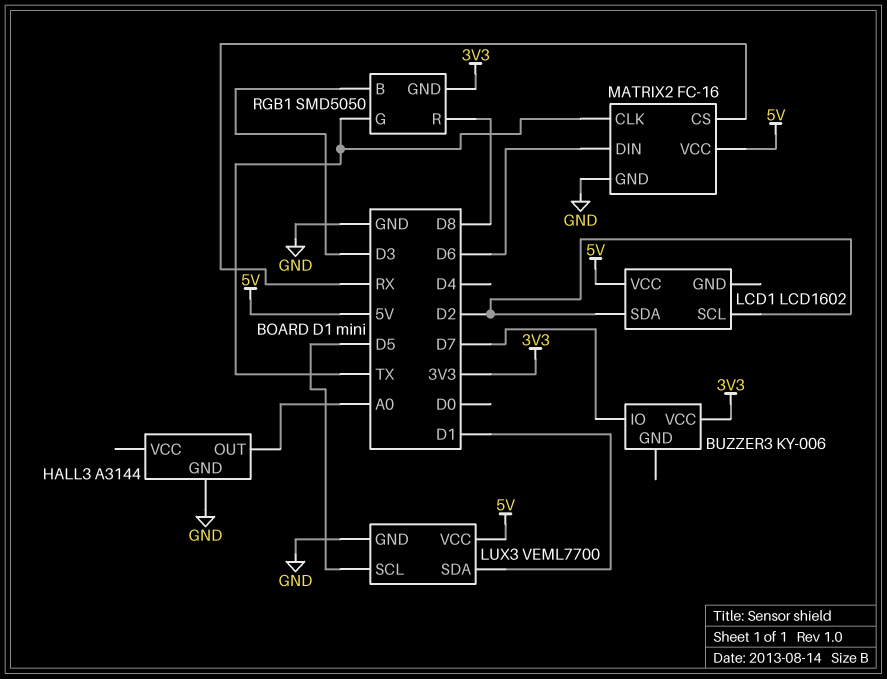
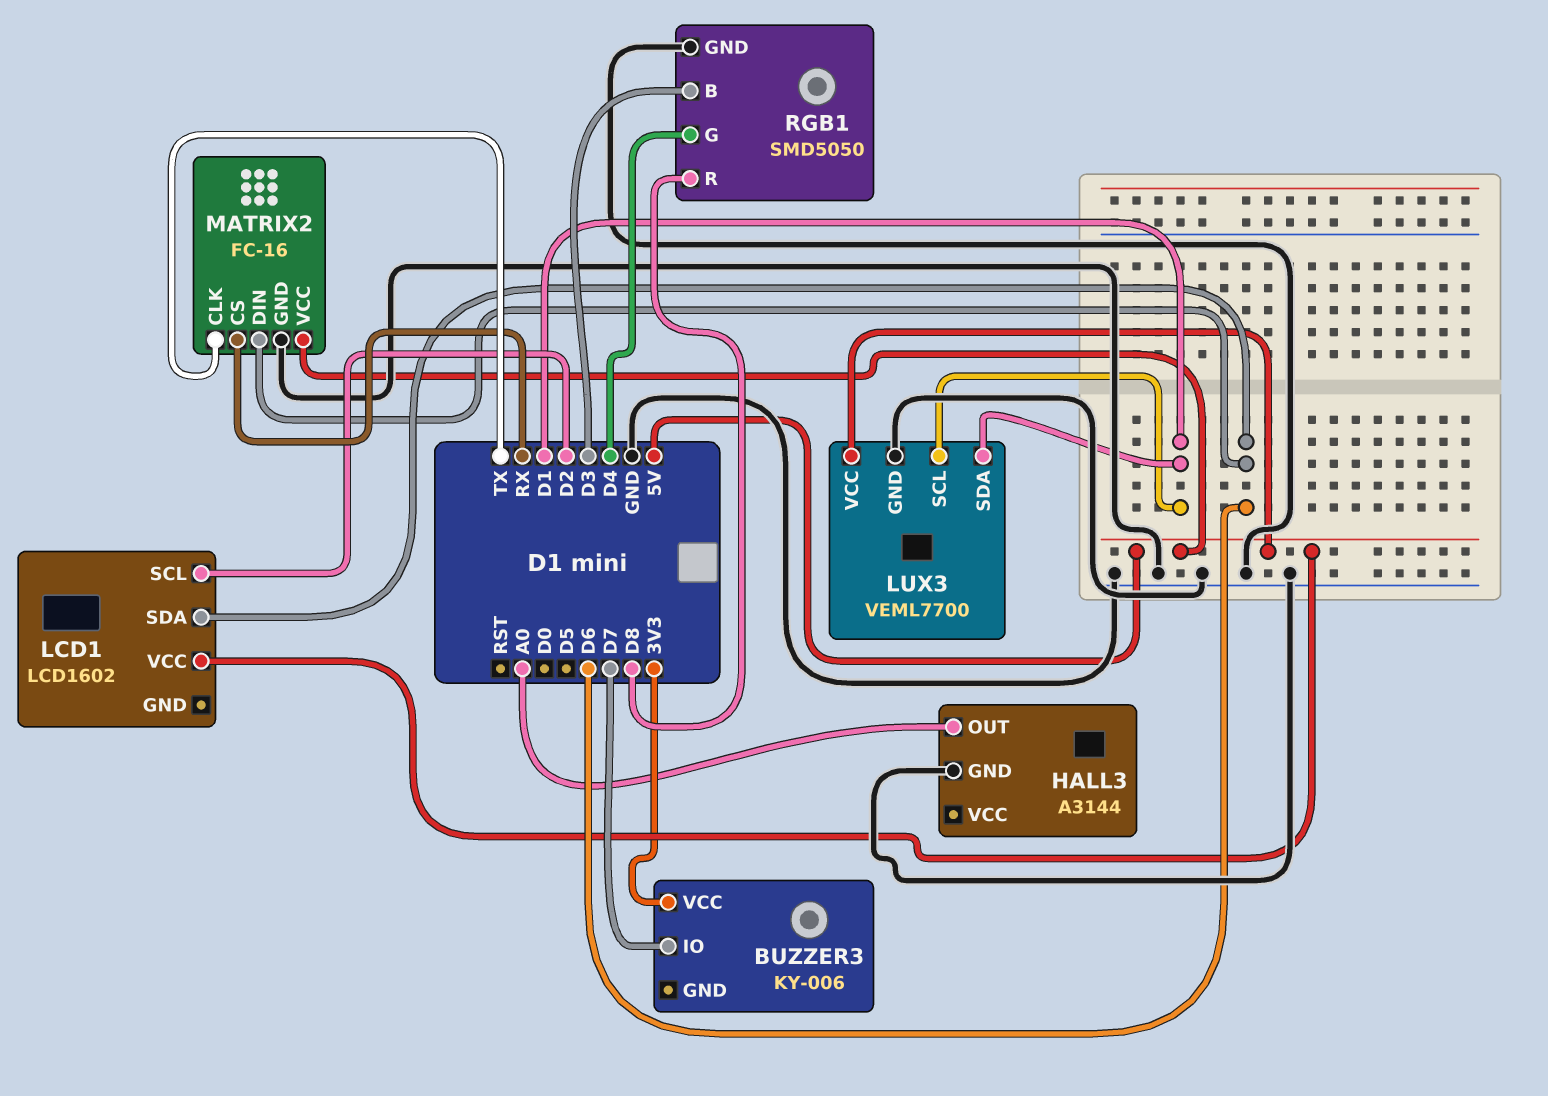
LCD1 pin SDA: D2 -> D6
LUX3 pin SCL: D5 -> D1
RGB1 pin G: TX -> D4
RGB1 pin GND: 3V3 -> GND

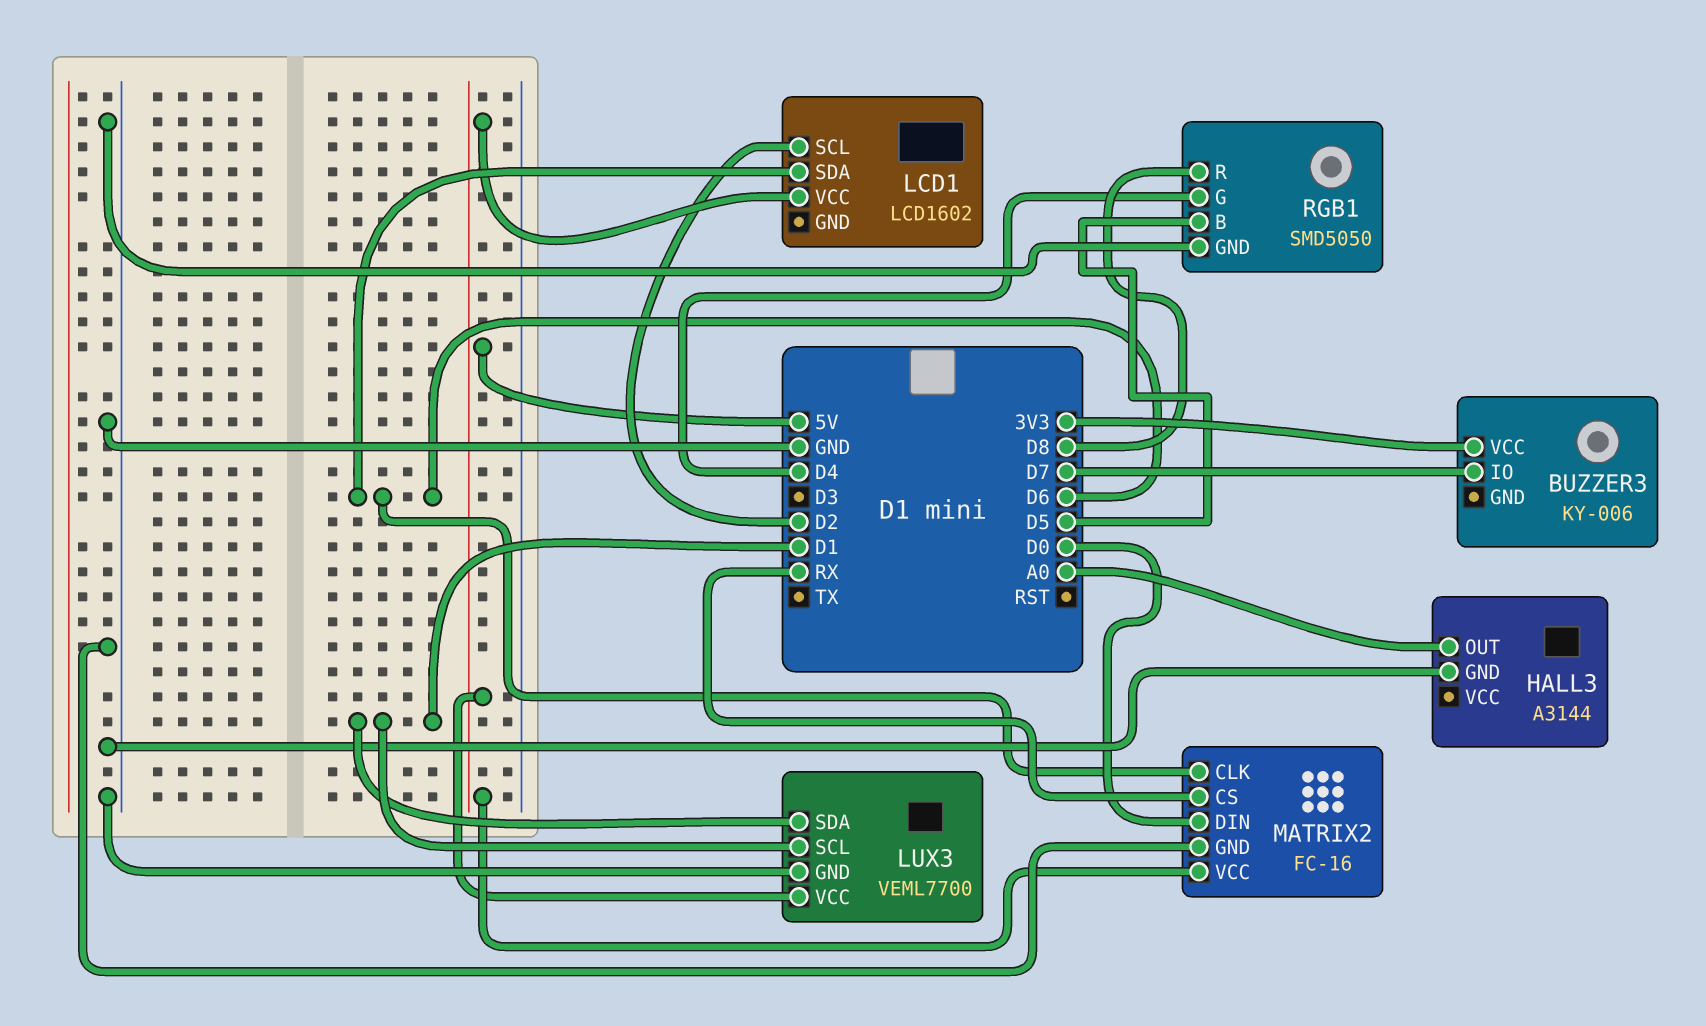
MATRIX2 pin CLK: TX -> D6
MATRIX2 pin DIN: D6 -> D0
RGB1 pin B: D3 -> D5

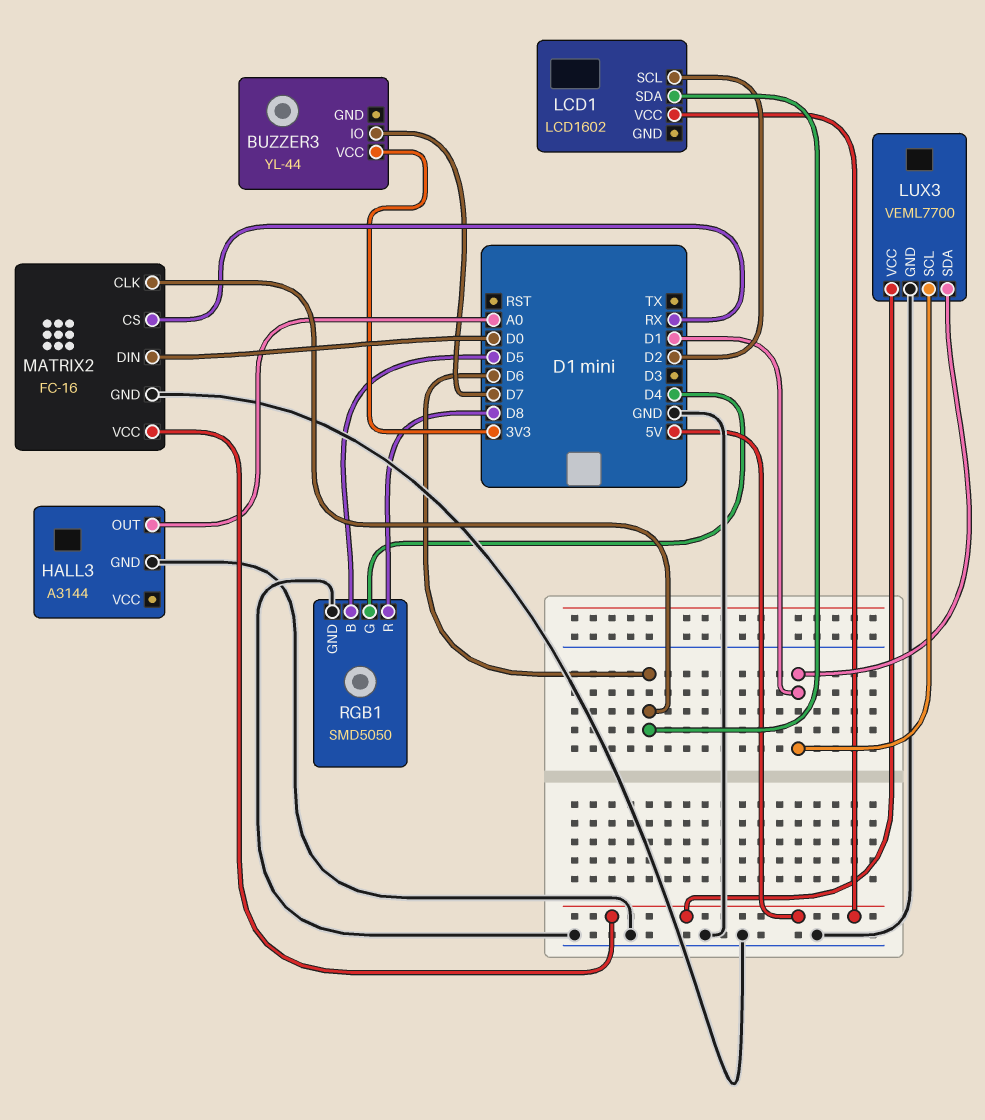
BUZZER3: KY-006 -> YL-44

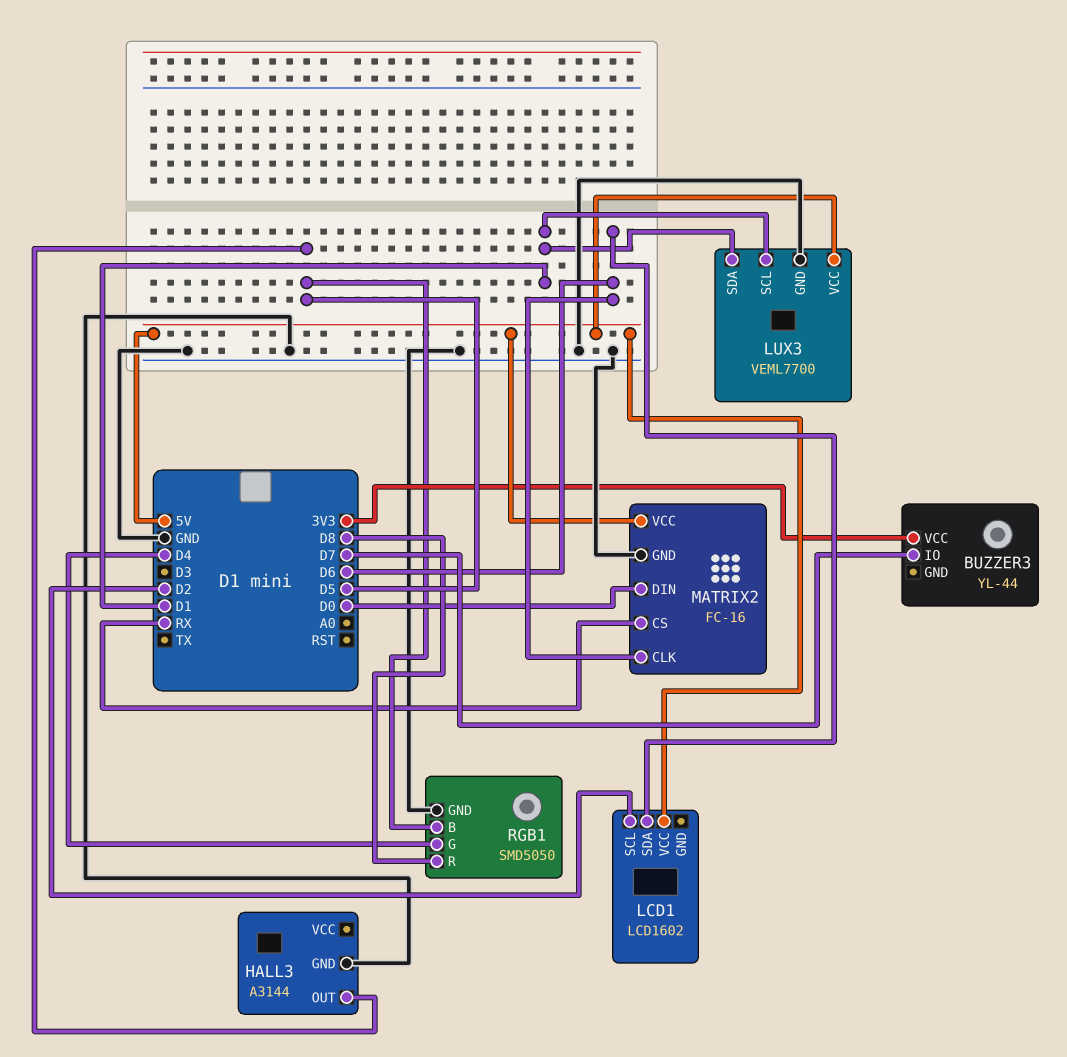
HALL3 pin OUT: A0 -> D5

